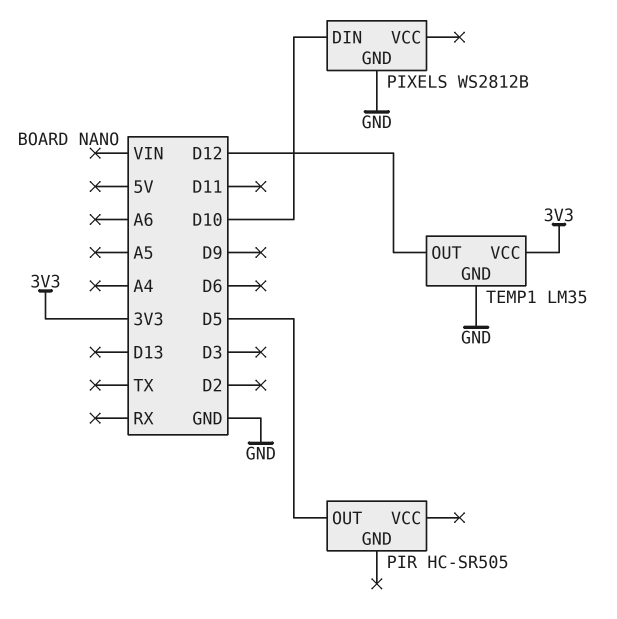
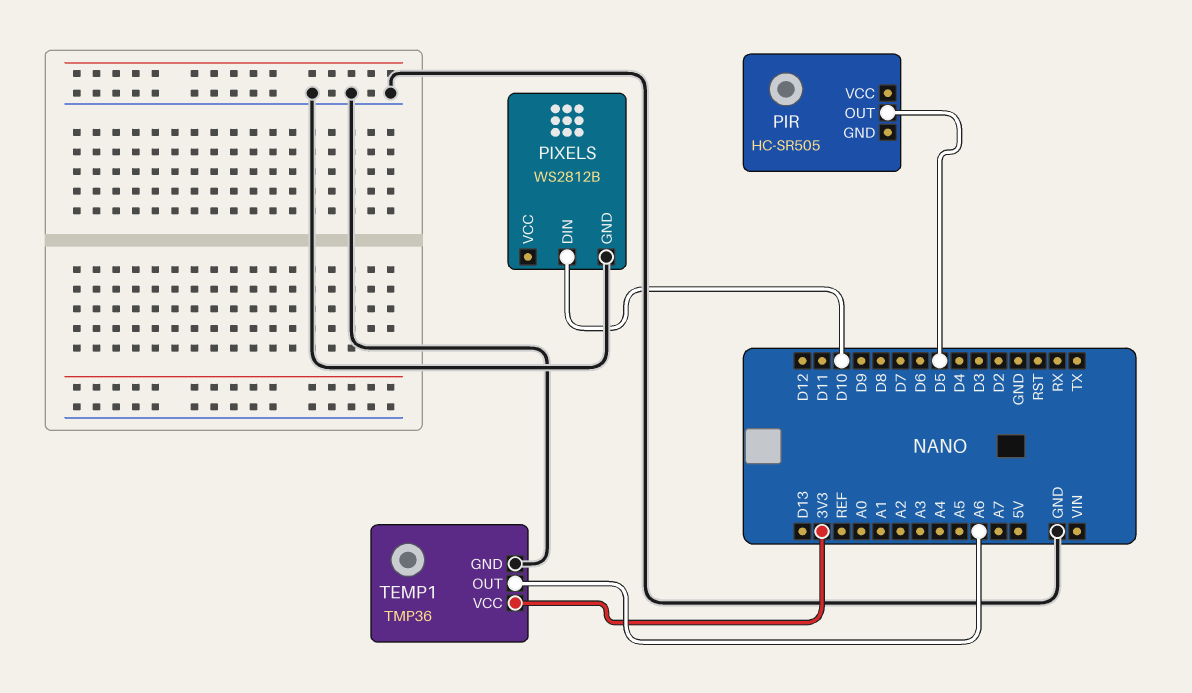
TEMP1: LM35 -> TMP36
TEMP1 pin OUT: D12 -> A6

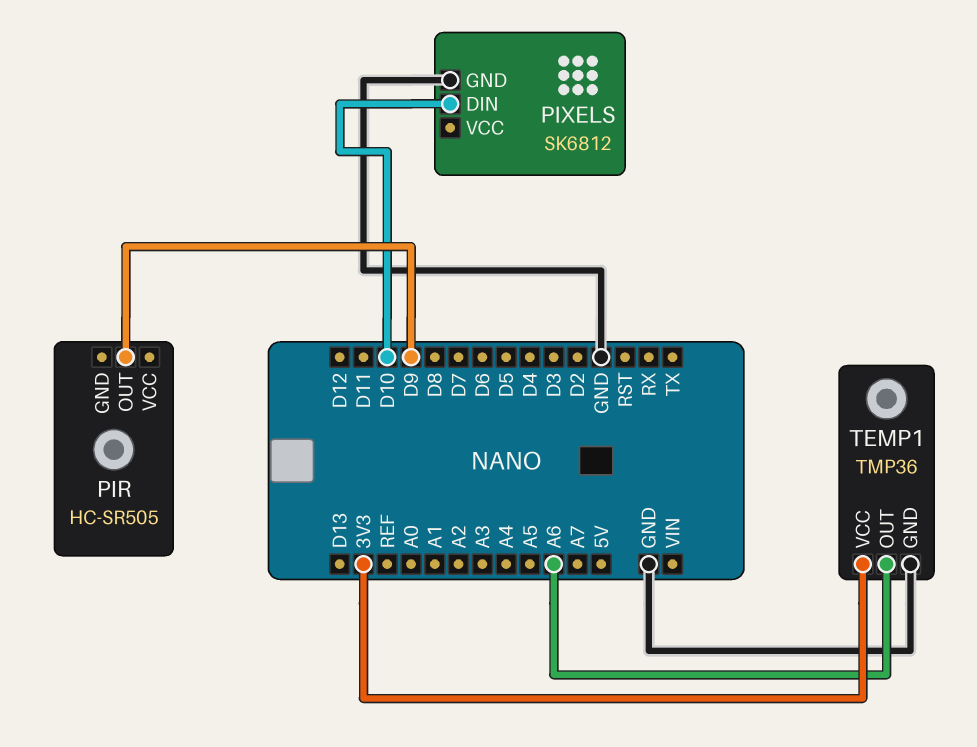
PIR pin OUT: D5 -> D9
PIXELS: WS2812B -> SK6812

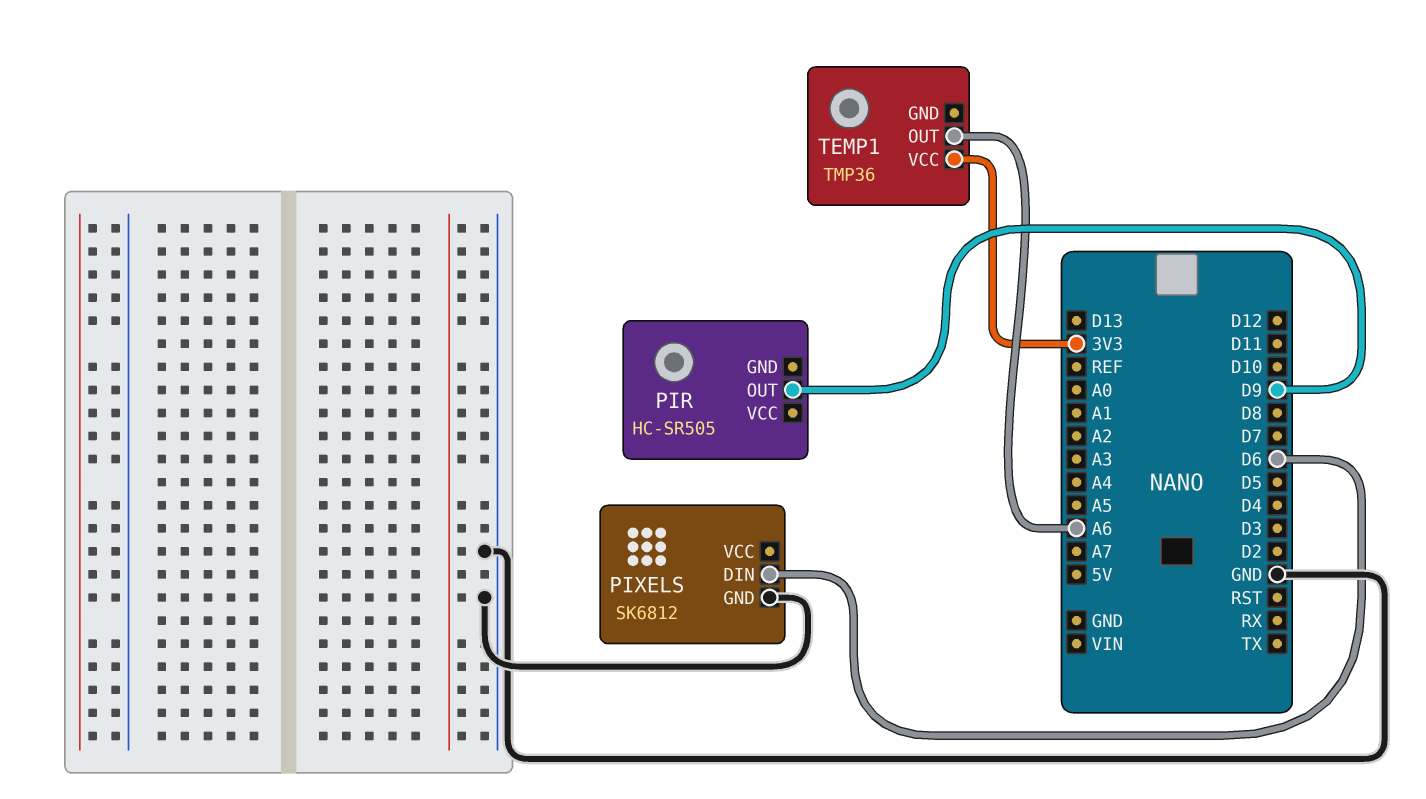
PIXELS pin DIN: D10 -> D6
TEMP1 pin GND: GND -> none

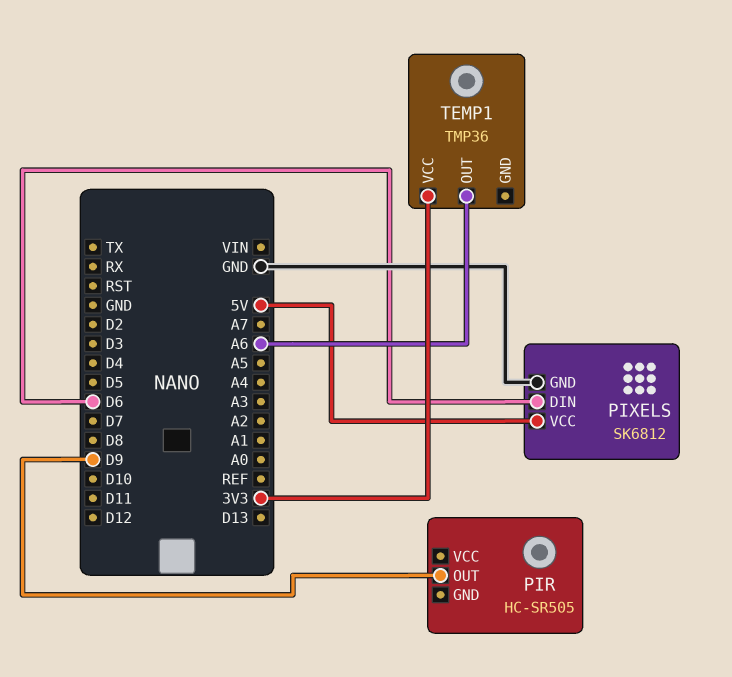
PIXELS pin VCC: none -> 5V

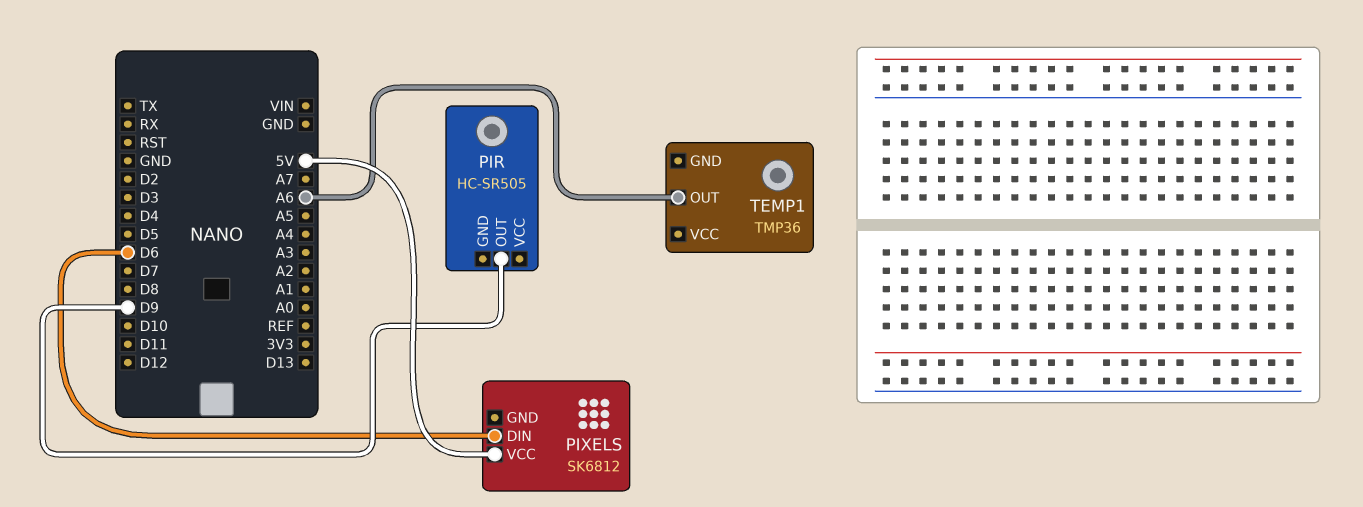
PIXELS pin GND: GND -> none
TEMP1 pin VCC: 3V3 -> none

